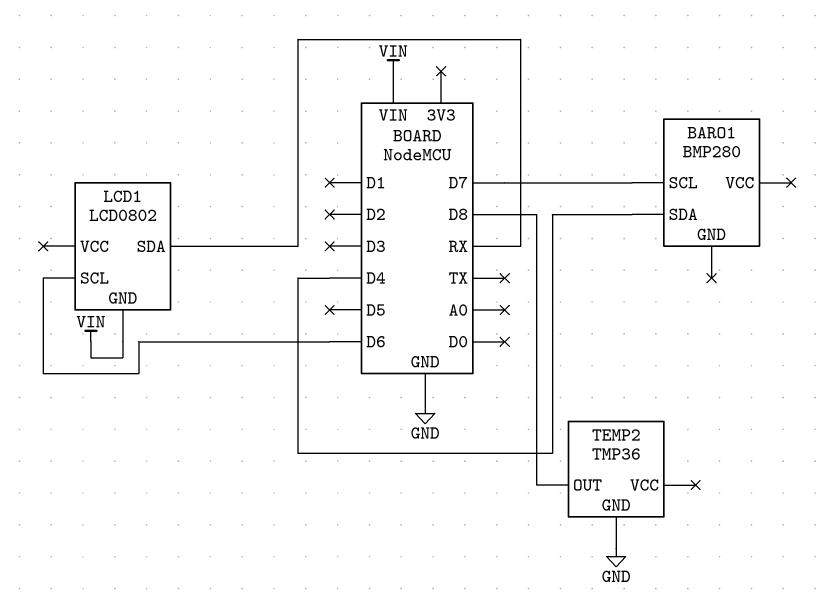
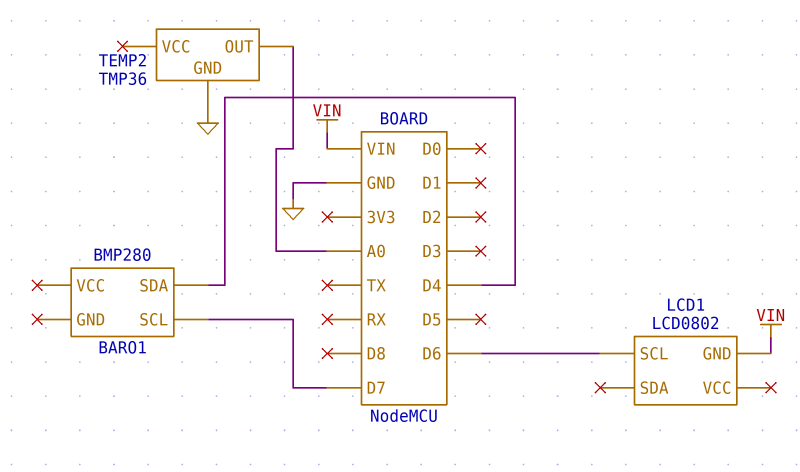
LCD1 pin SDA: RX -> none
TEMP2 pin OUT: D8 -> A0

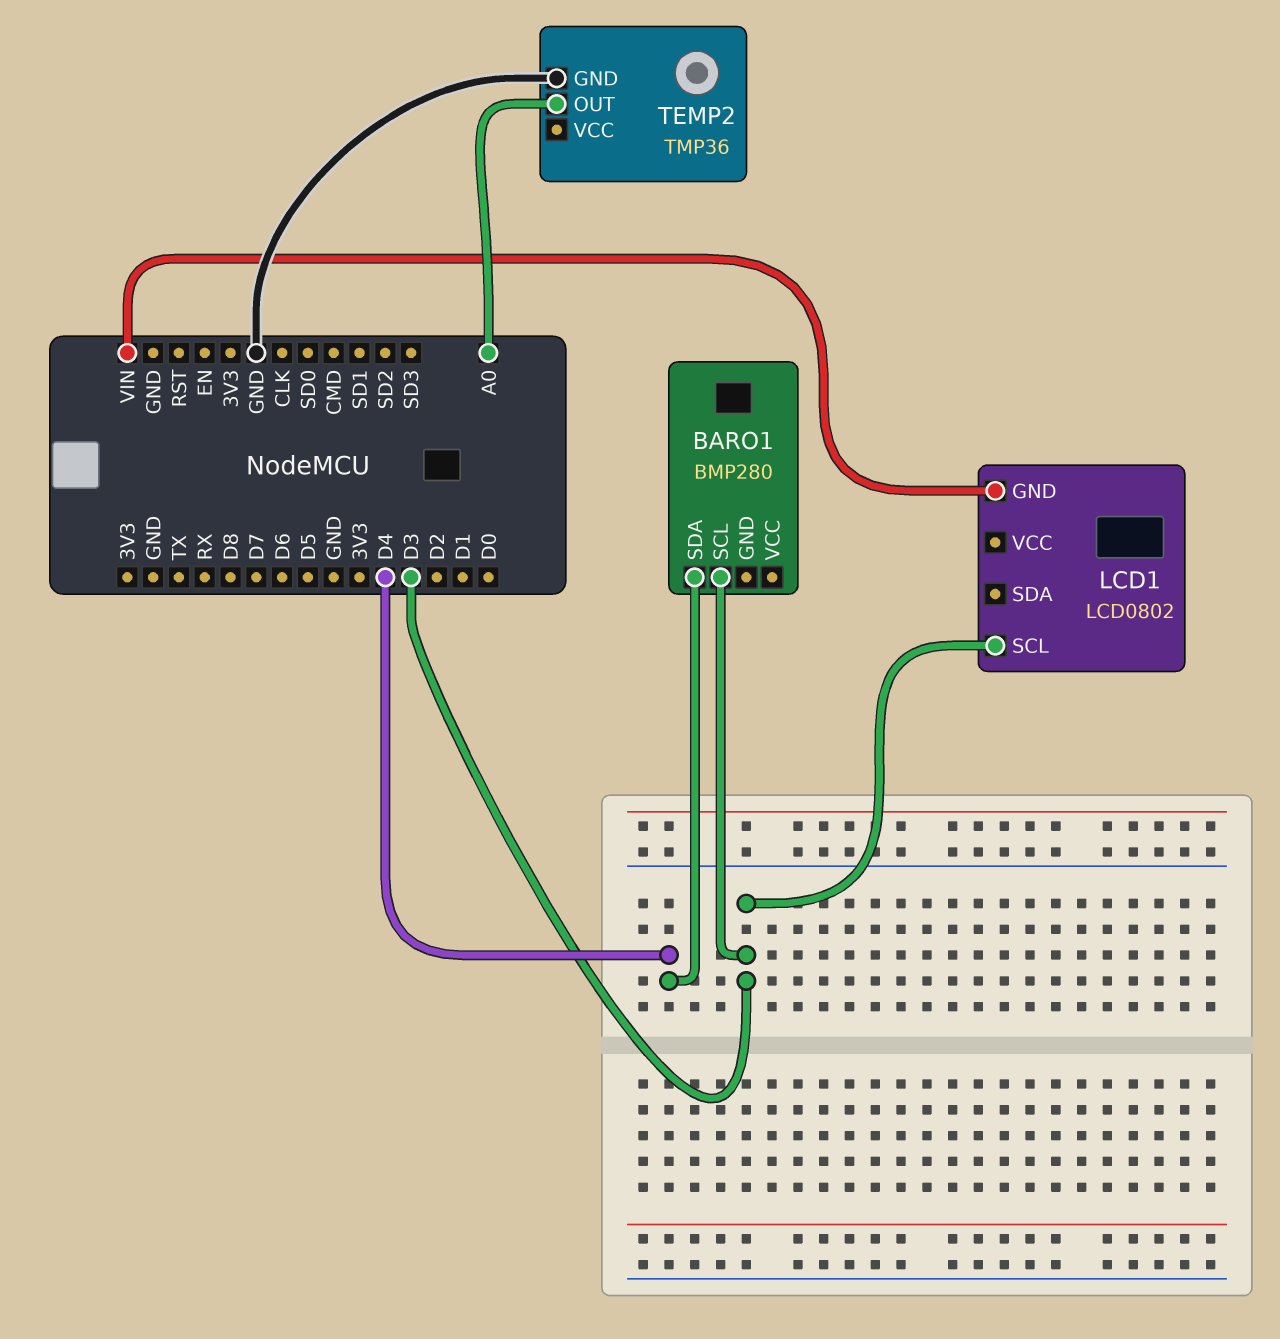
BARO1 pin SCL: D7 -> D3
LCD1 pin SCL: D6 -> D3

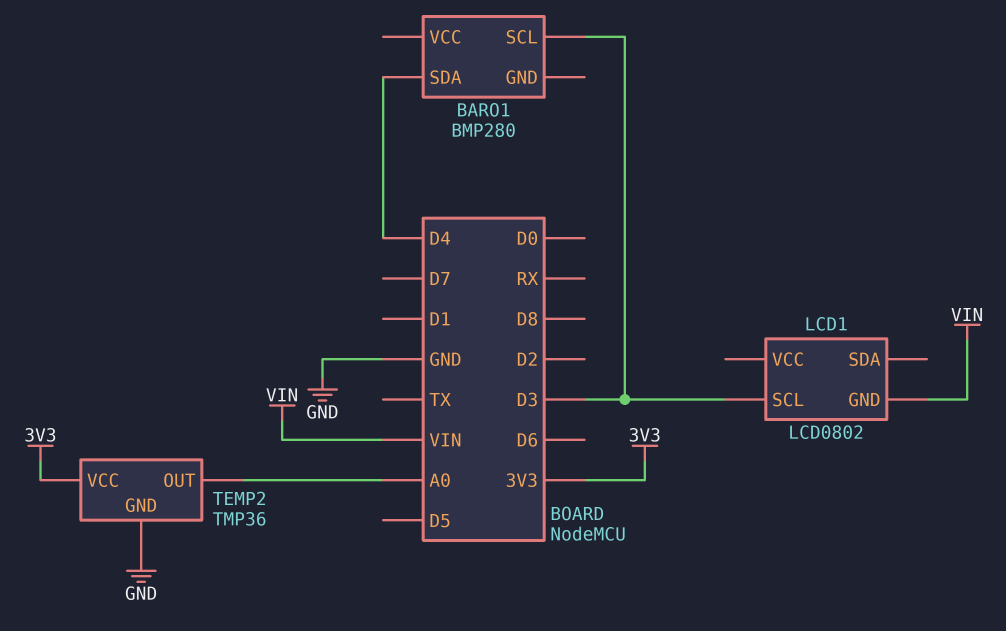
TEMP2 pin VCC: none -> 3V3

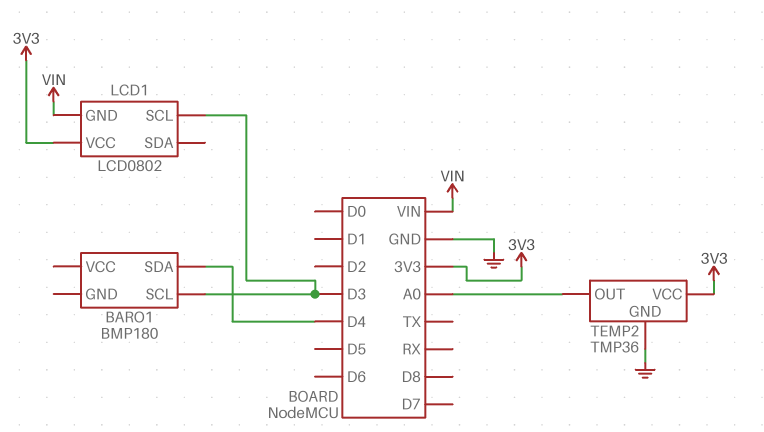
BARO1: BMP280 -> BMP180
LCD1 pin VCC: none -> 3V3

